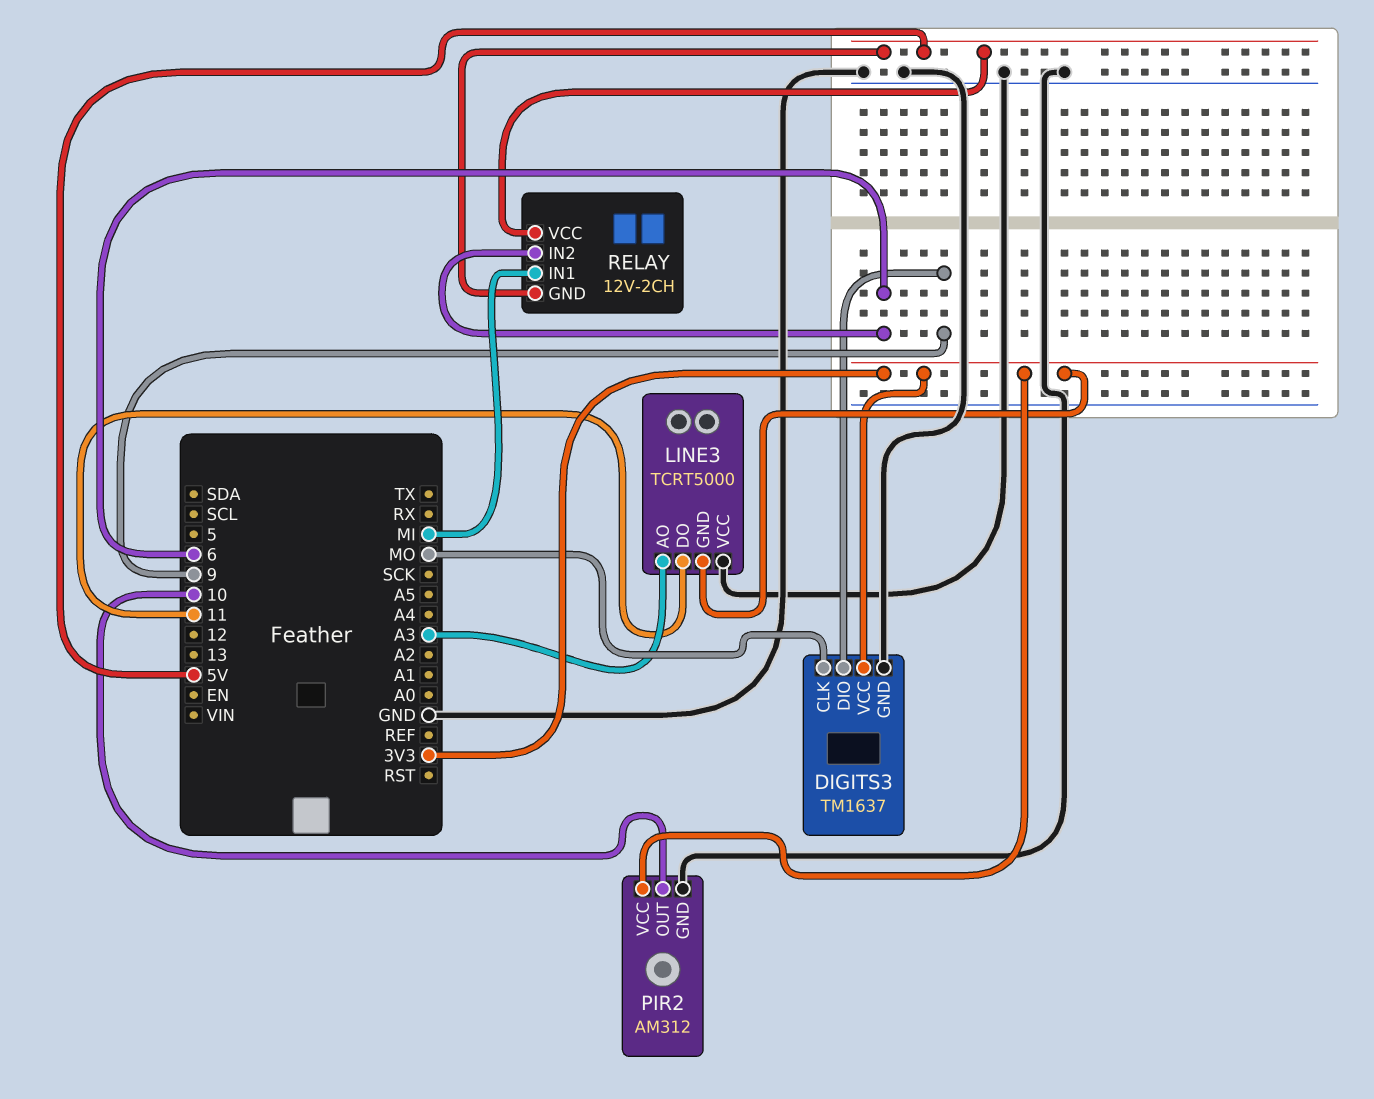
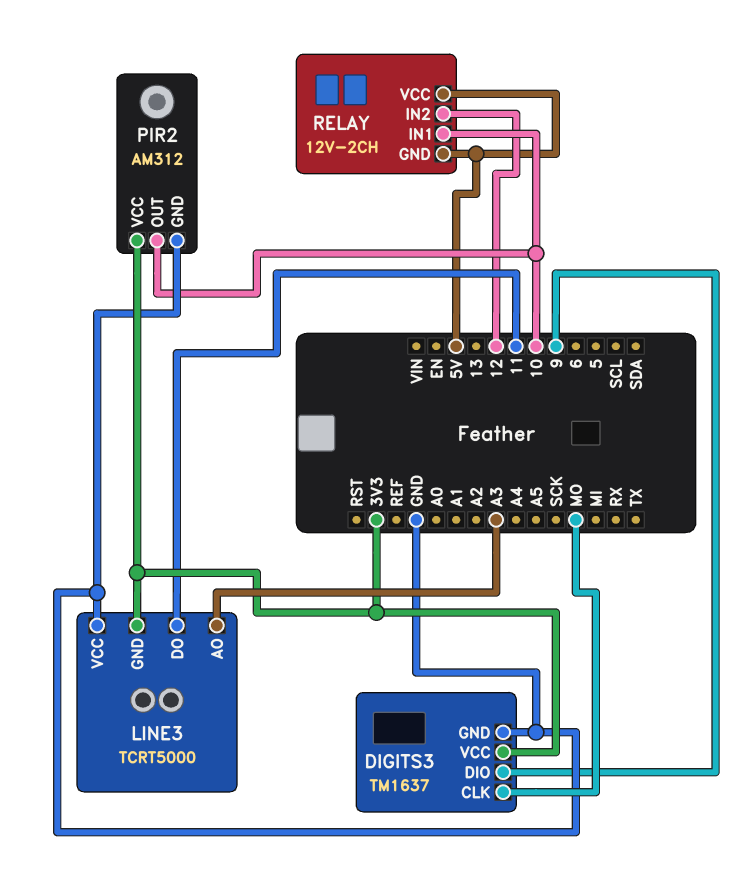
RELAY pin IN1: MI -> 10
RELAY pin IN2: 6 -> 12

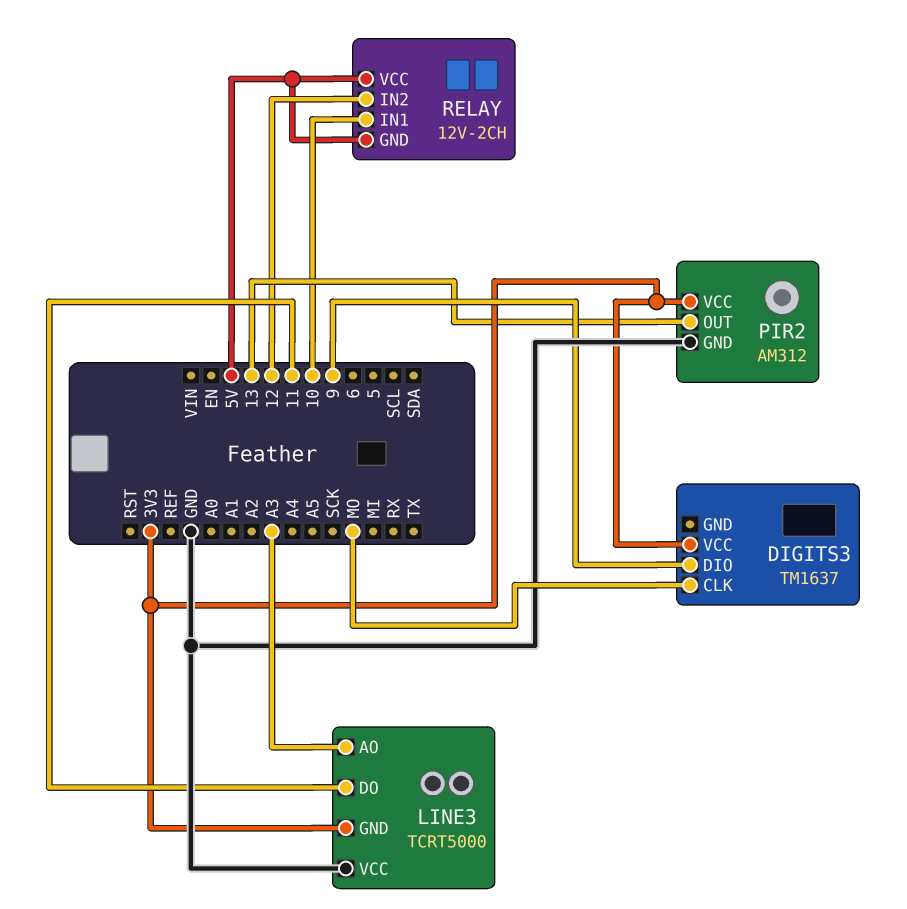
DIGITS3 pin GND: GND -> none
PIR2 pin OUT: 10 -> 13

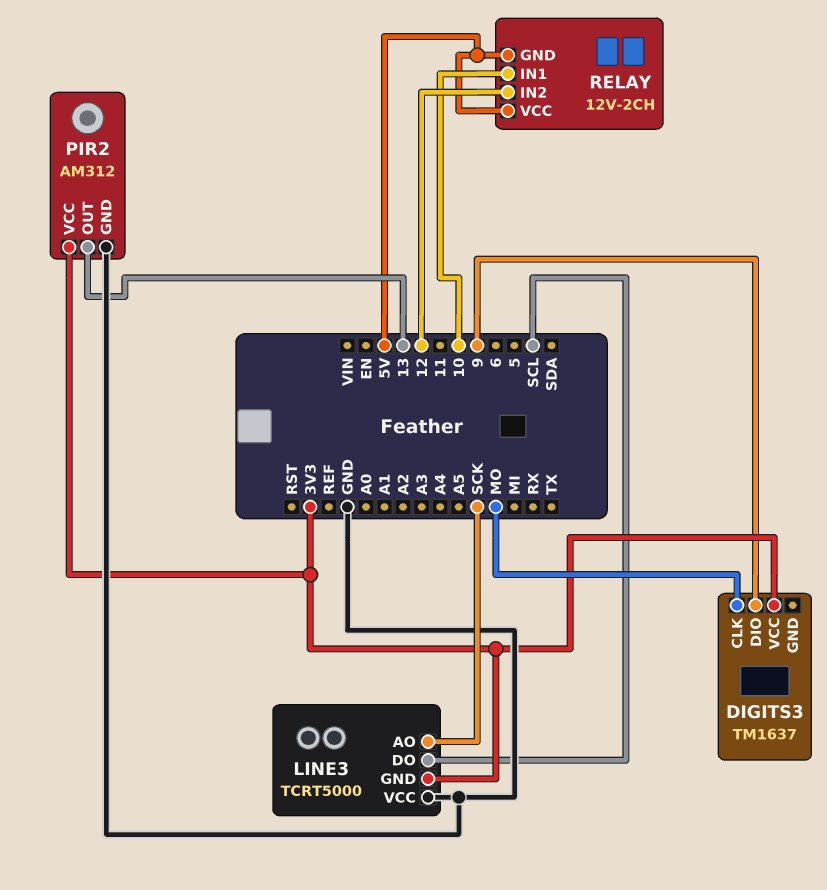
LINE3 pin AO: A3 -> SCK
LINE3 pin DO: 11 -> SCL

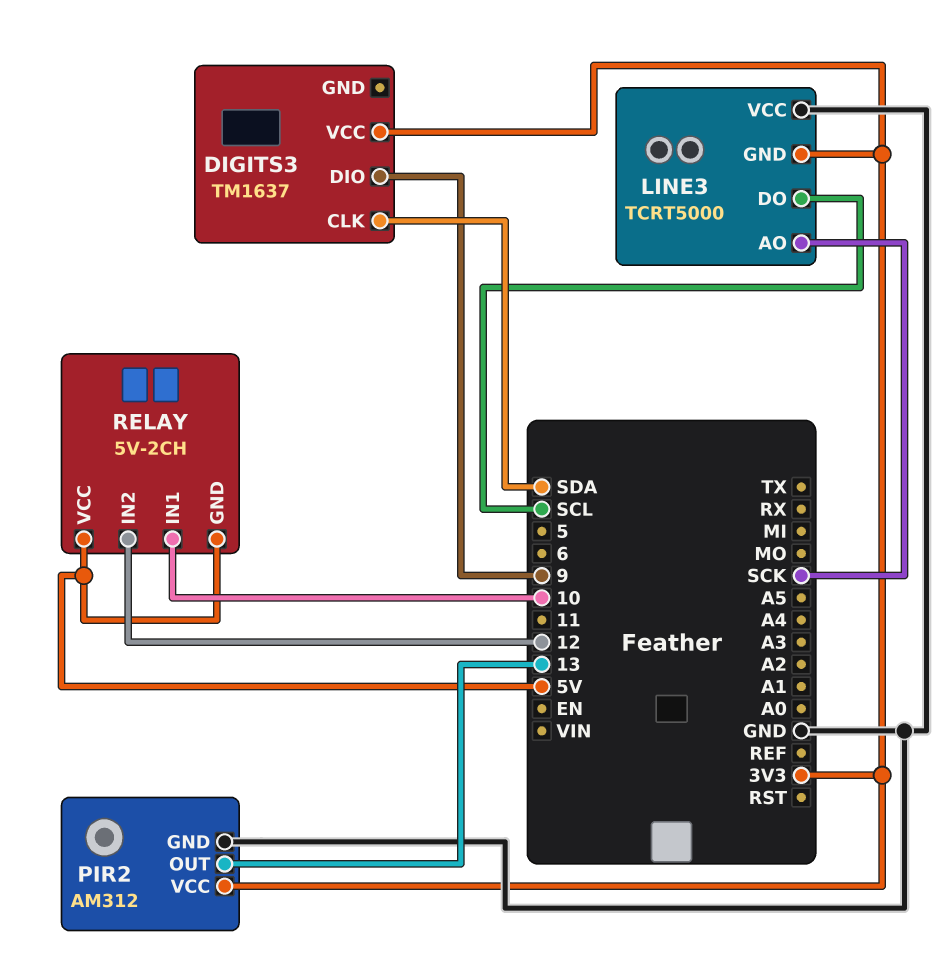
DIGITS3 pin CLK: MO -> SDA
RELAY: 12V-2CH -> 5V-2CH

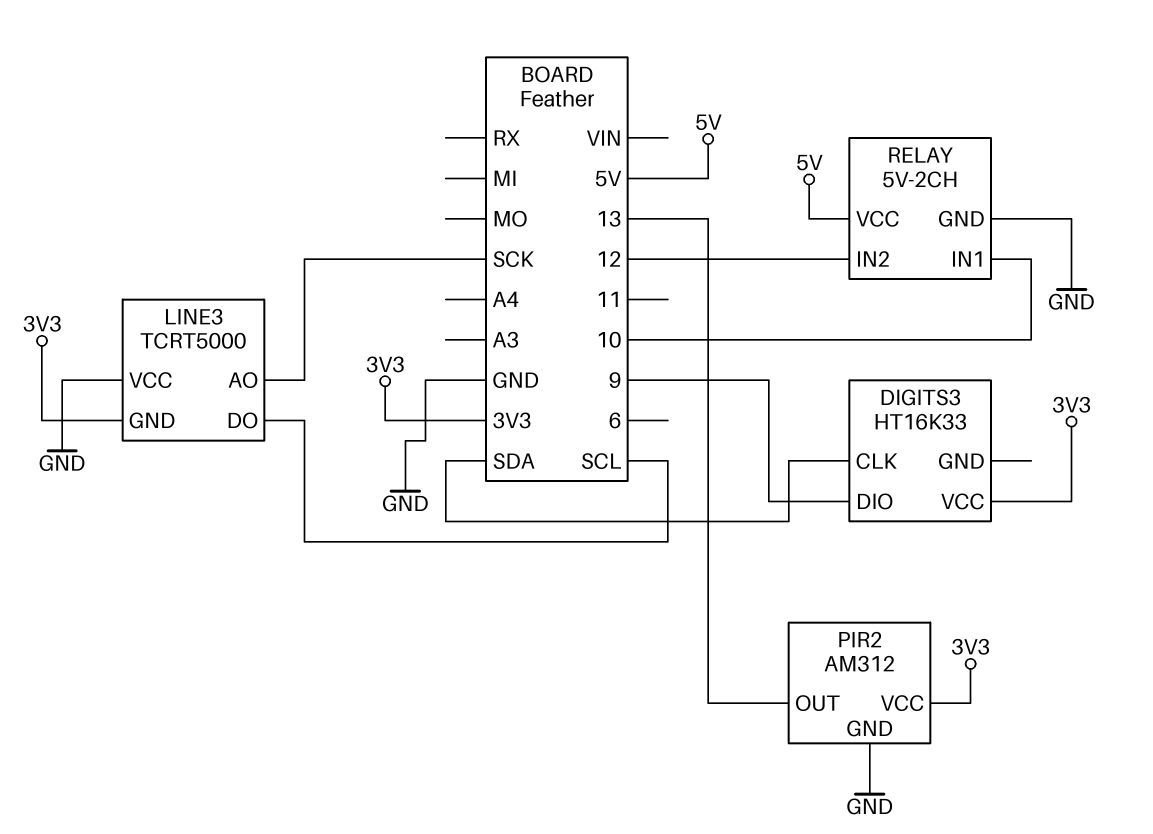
DIGITS3: TM1637 -> HT16K33
RELAY pin GND: 5V -> GND

